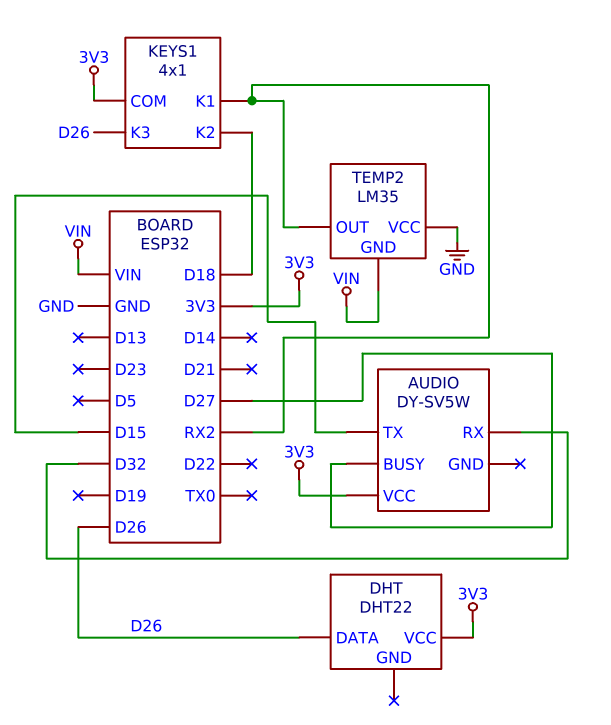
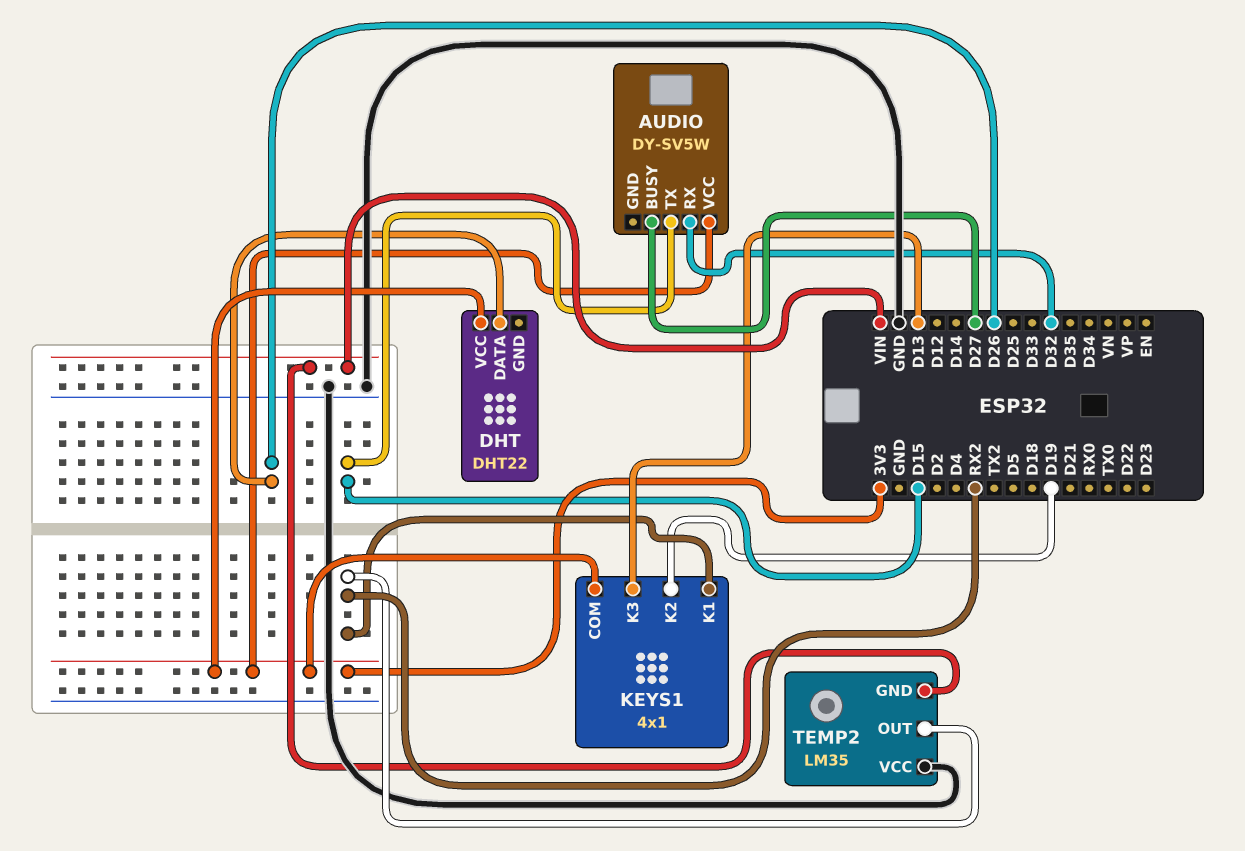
KEYS1 pin K2: D18 -> D19
KEYS1 pin K3: D26 -> D13

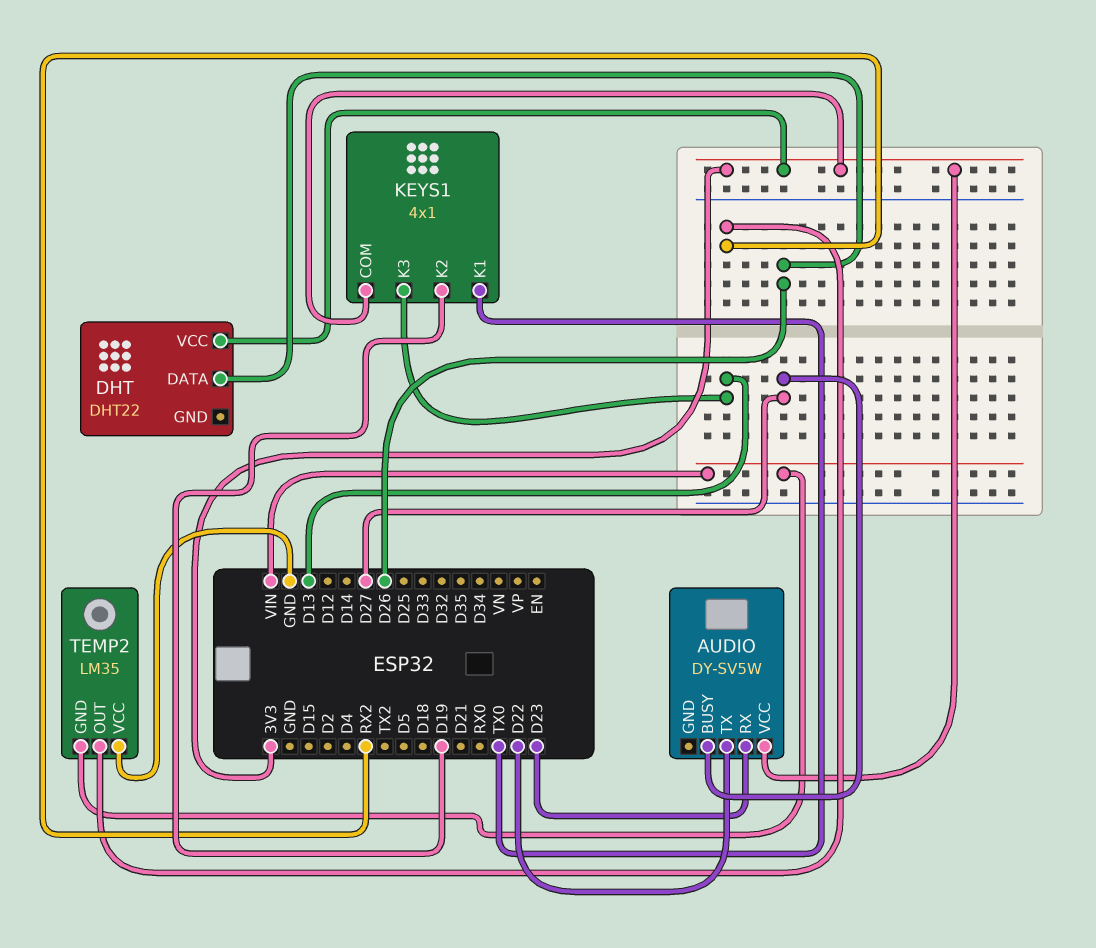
AUDIO pin RX: D32 -> D23
AUDIO pin TX: D15 -> D22
KEYS1 pin K1: RX2 -> TX0

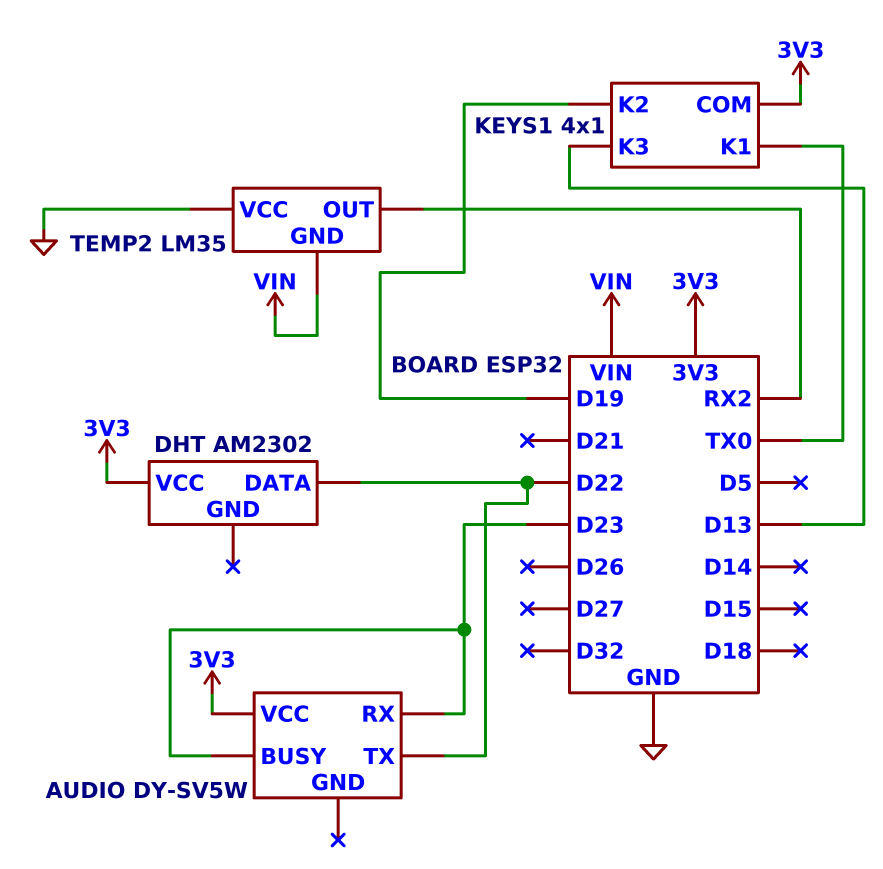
AUDIO pin BUSY: D27 -> D23
DHT: DHT22 -> AM2302
DHT pin DATA: D26 -> D22

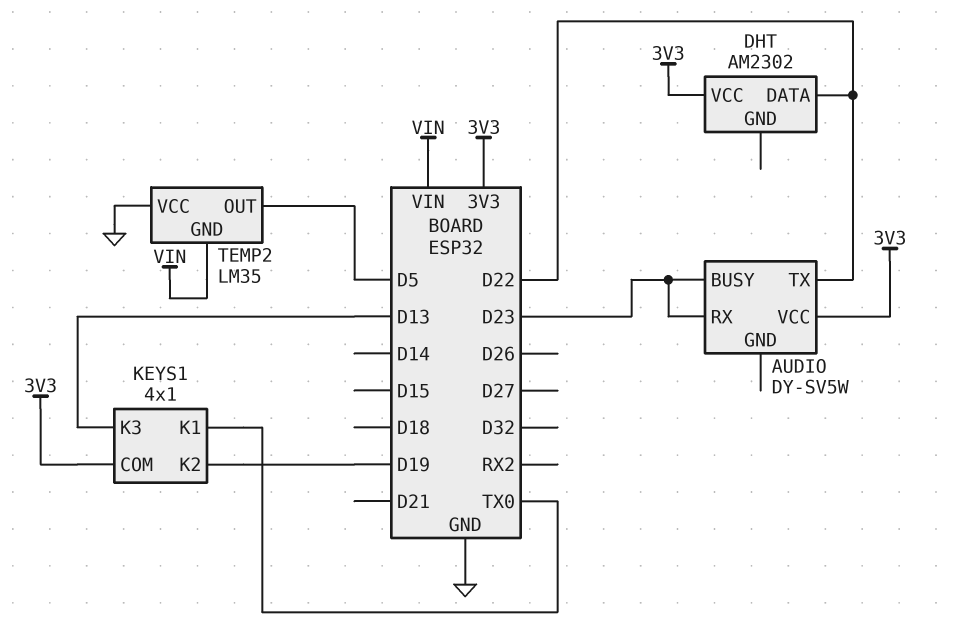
TEMP2 pin OUT: RX2 -> D5

